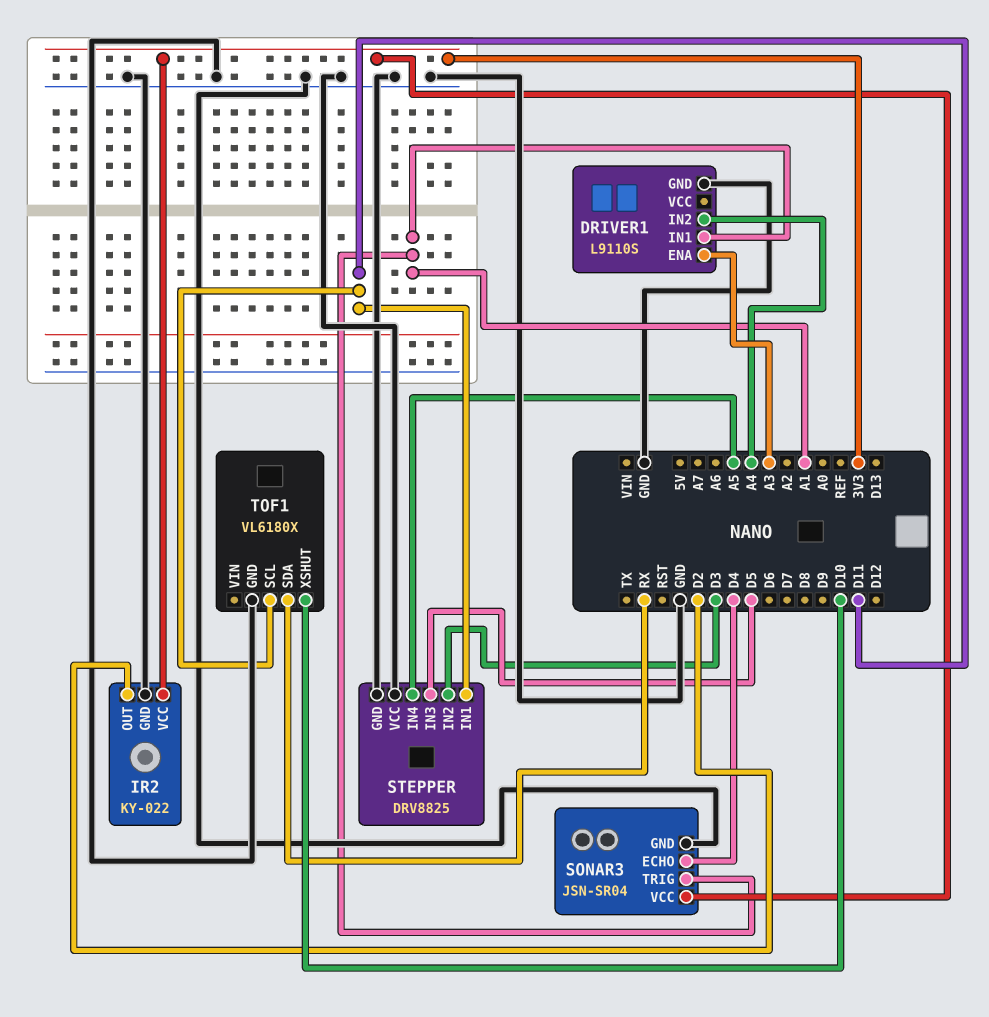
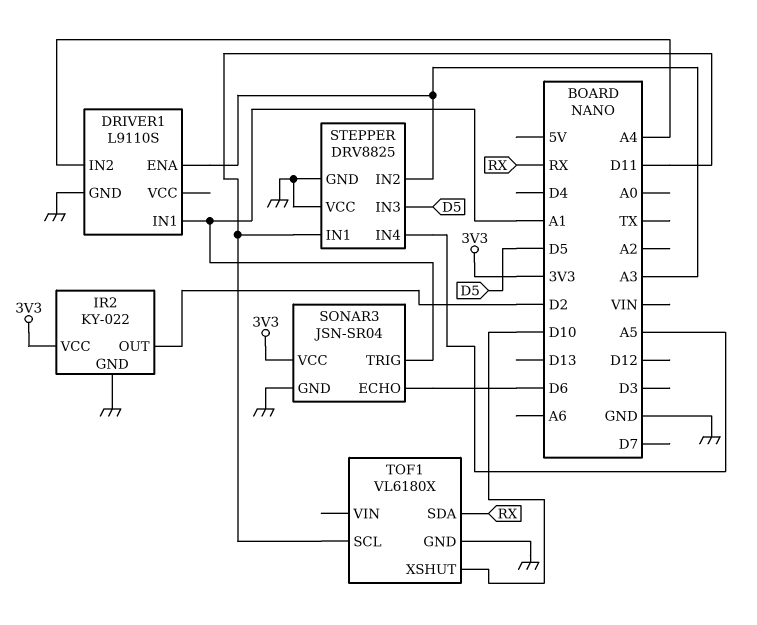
SONAR3 pin ECHO: D4 -> D6
STEPPER pin IN2: D3 -> A3

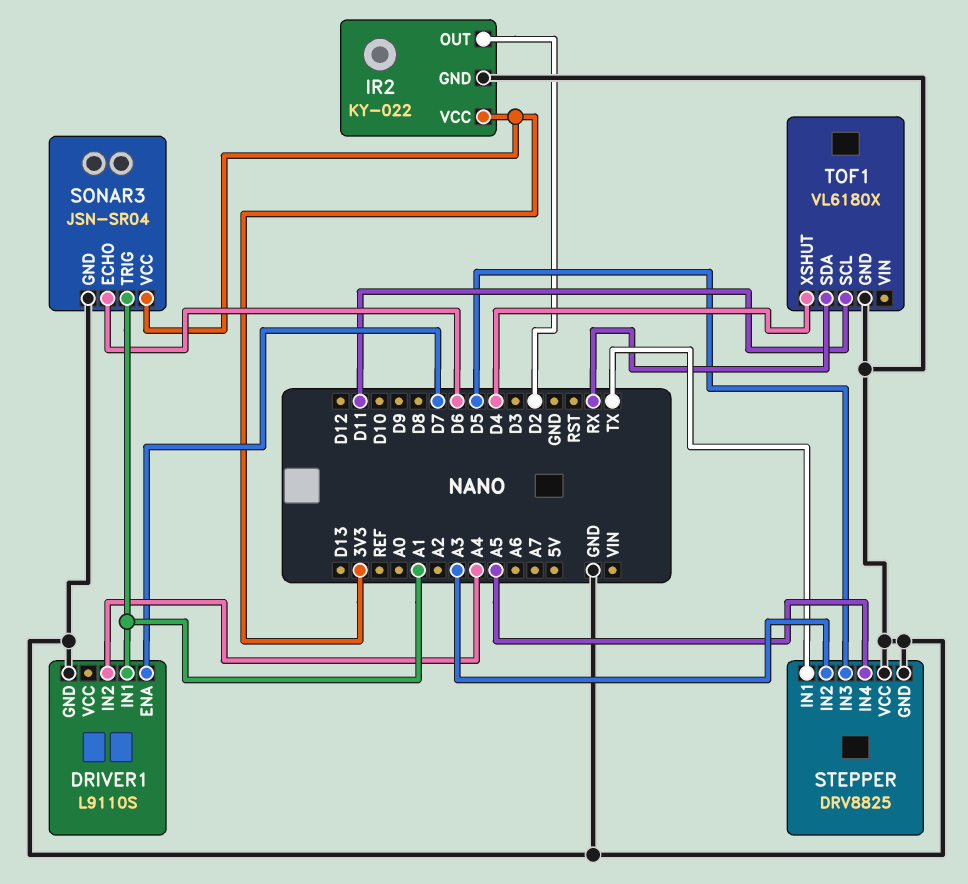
DRIVER1 pin ENA: A3 -> D7
STEPPER pin IN1: D11 -> TX
TOF1 pin XSHUT: D10 -> D4

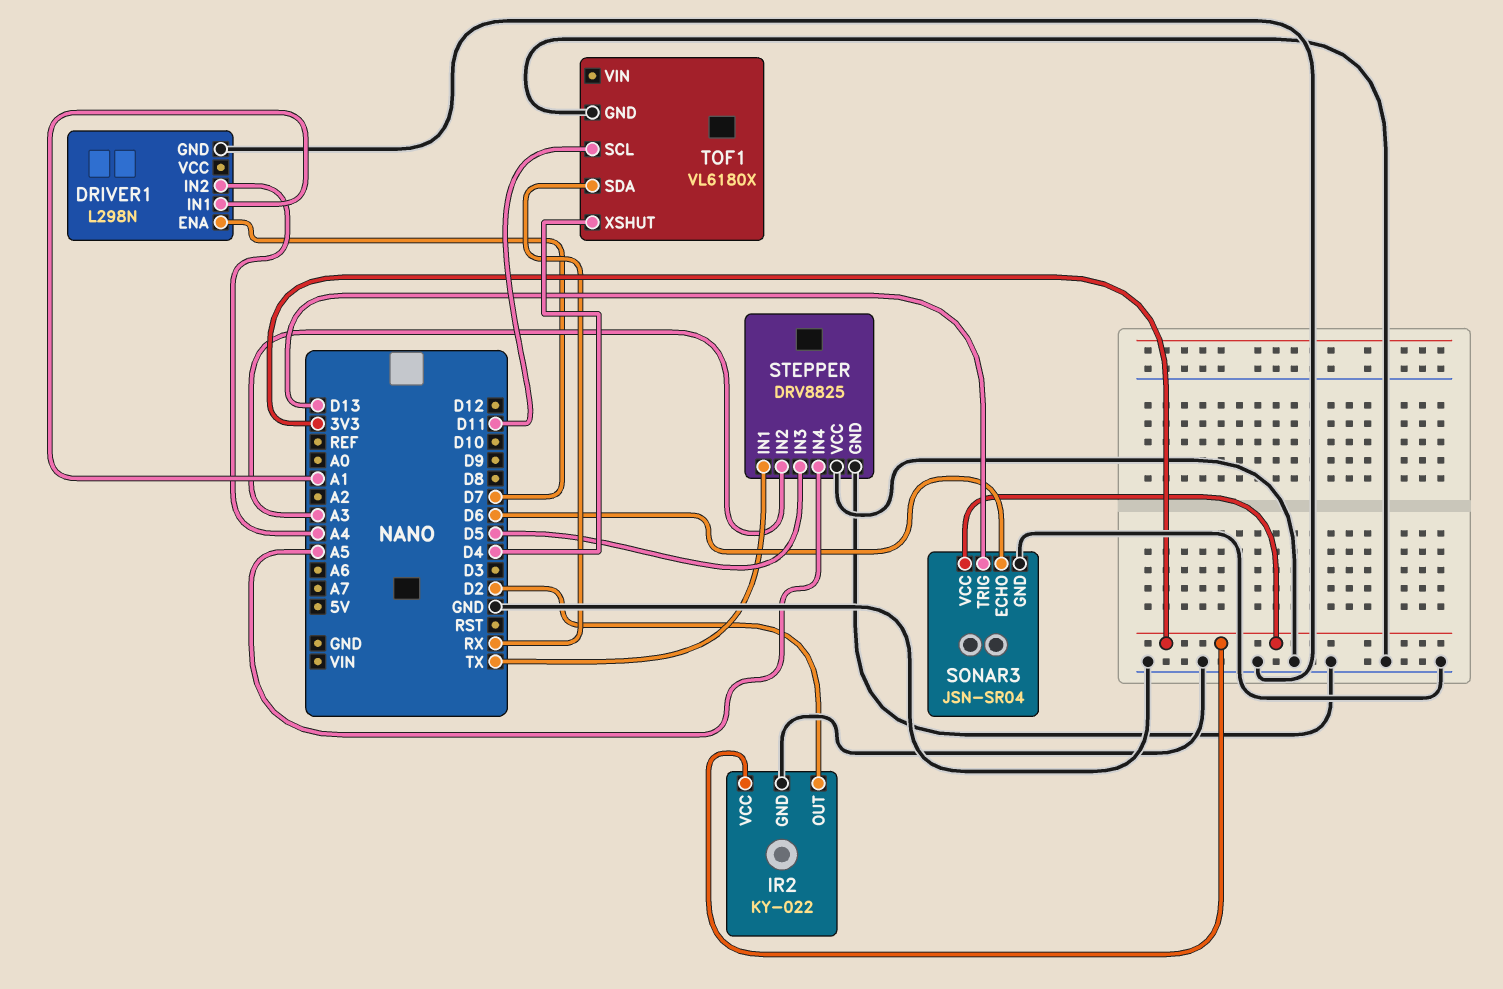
DRIVER1: L9110S -> L298N
SONAR3 pin TRIG: A1 -> D13

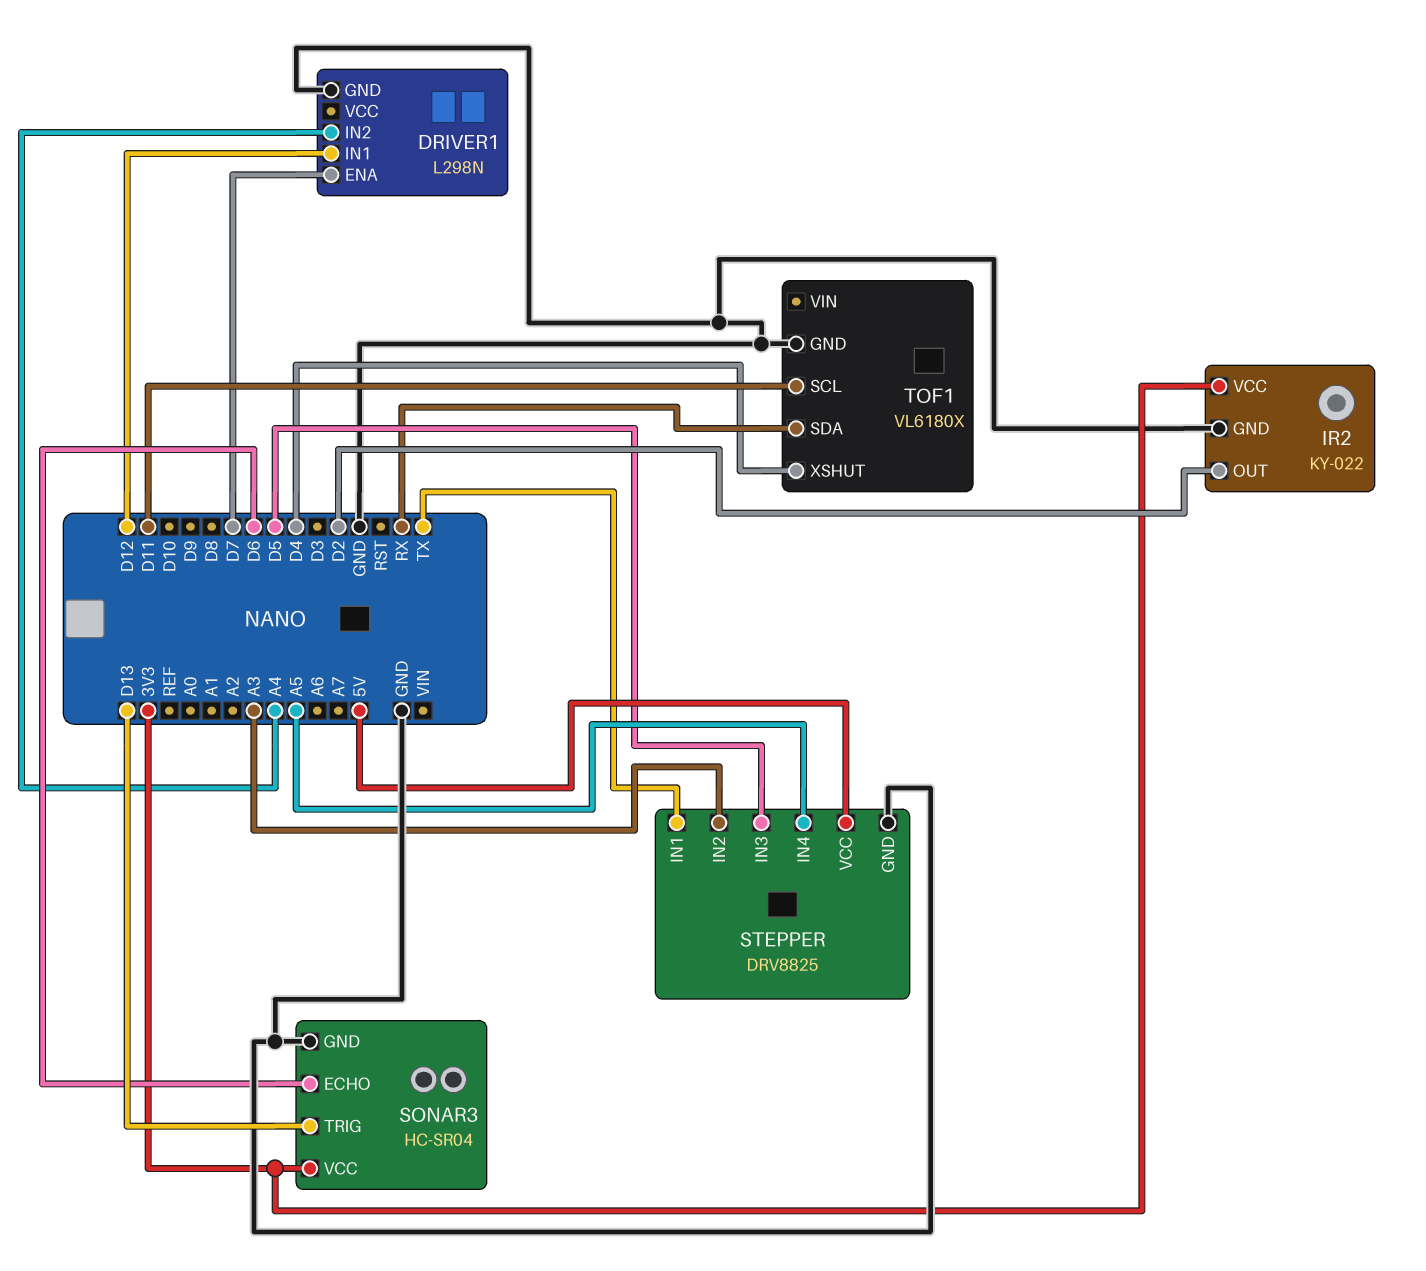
DRIVER1 pin IN1: A1 -> D12
SONAR3: JSN-SR04 -> HC-SR04
STEPPER pin VCC: GND -> 5V

